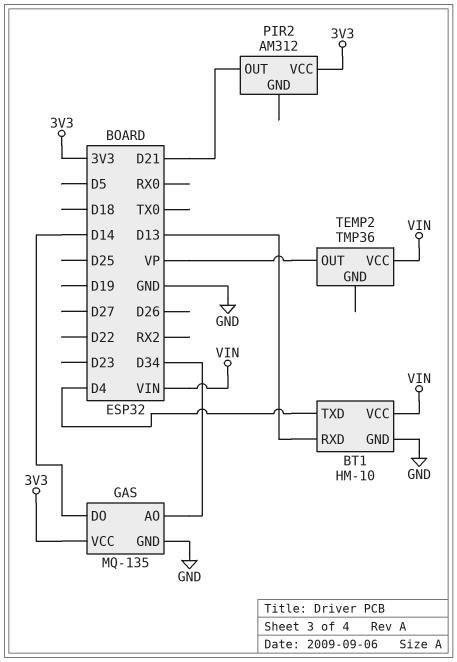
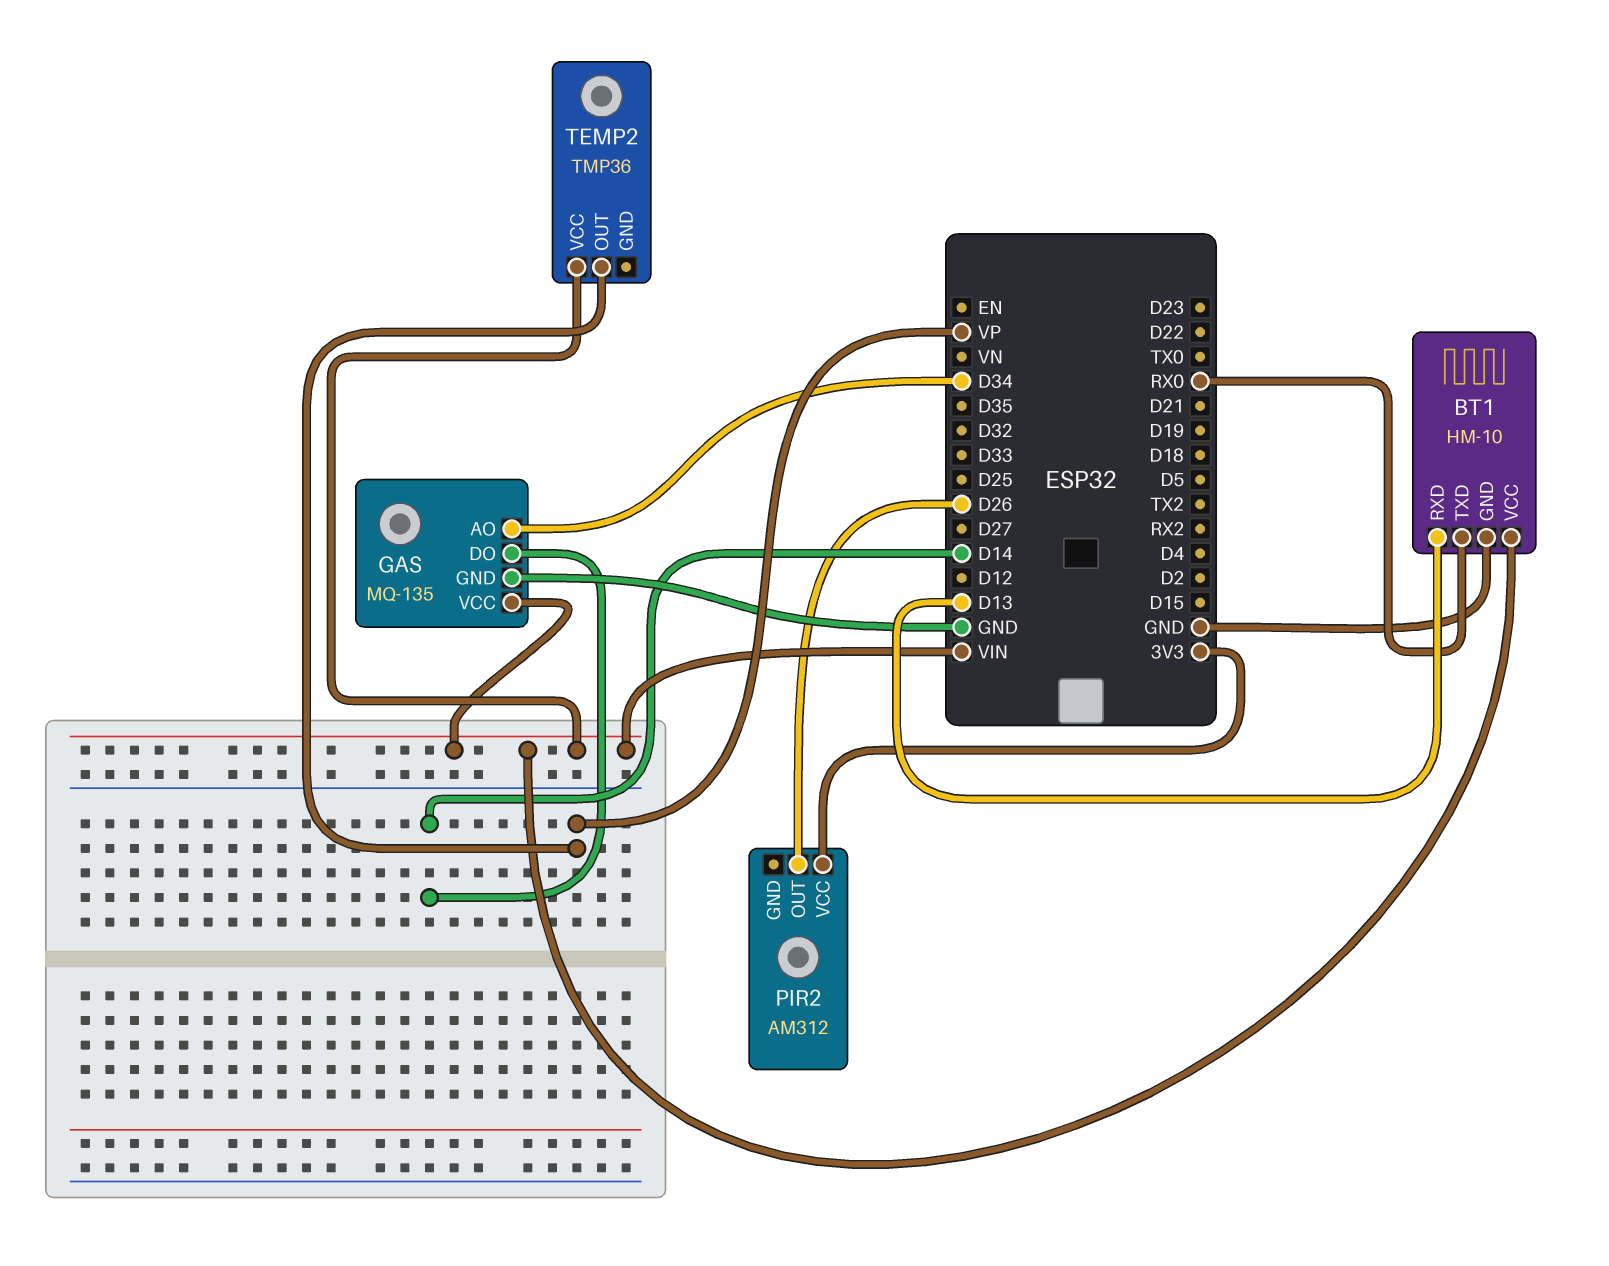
BT1 pin TXD: D4 -> RX0
GAS pin VCC: 3V3 -> VIN
PIR2 pin OUT: D21 -> D26

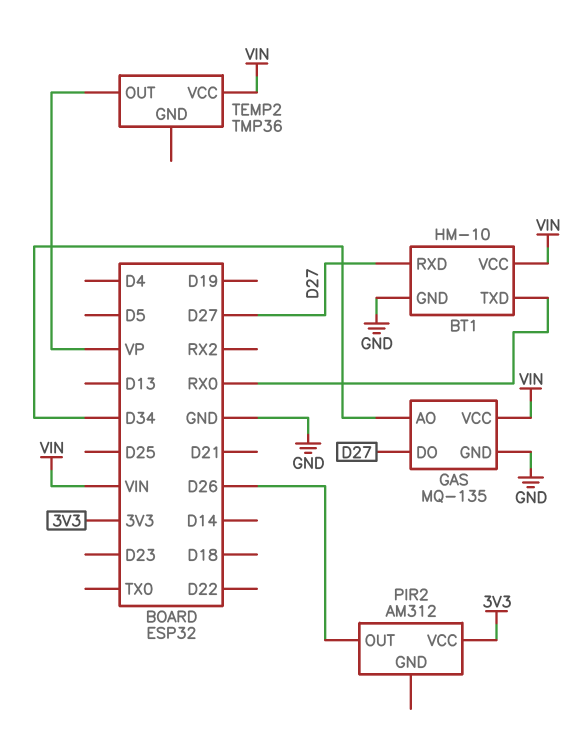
BT1 pin RXD: D13 -> D27
GAS pin DO: D14 -> D27

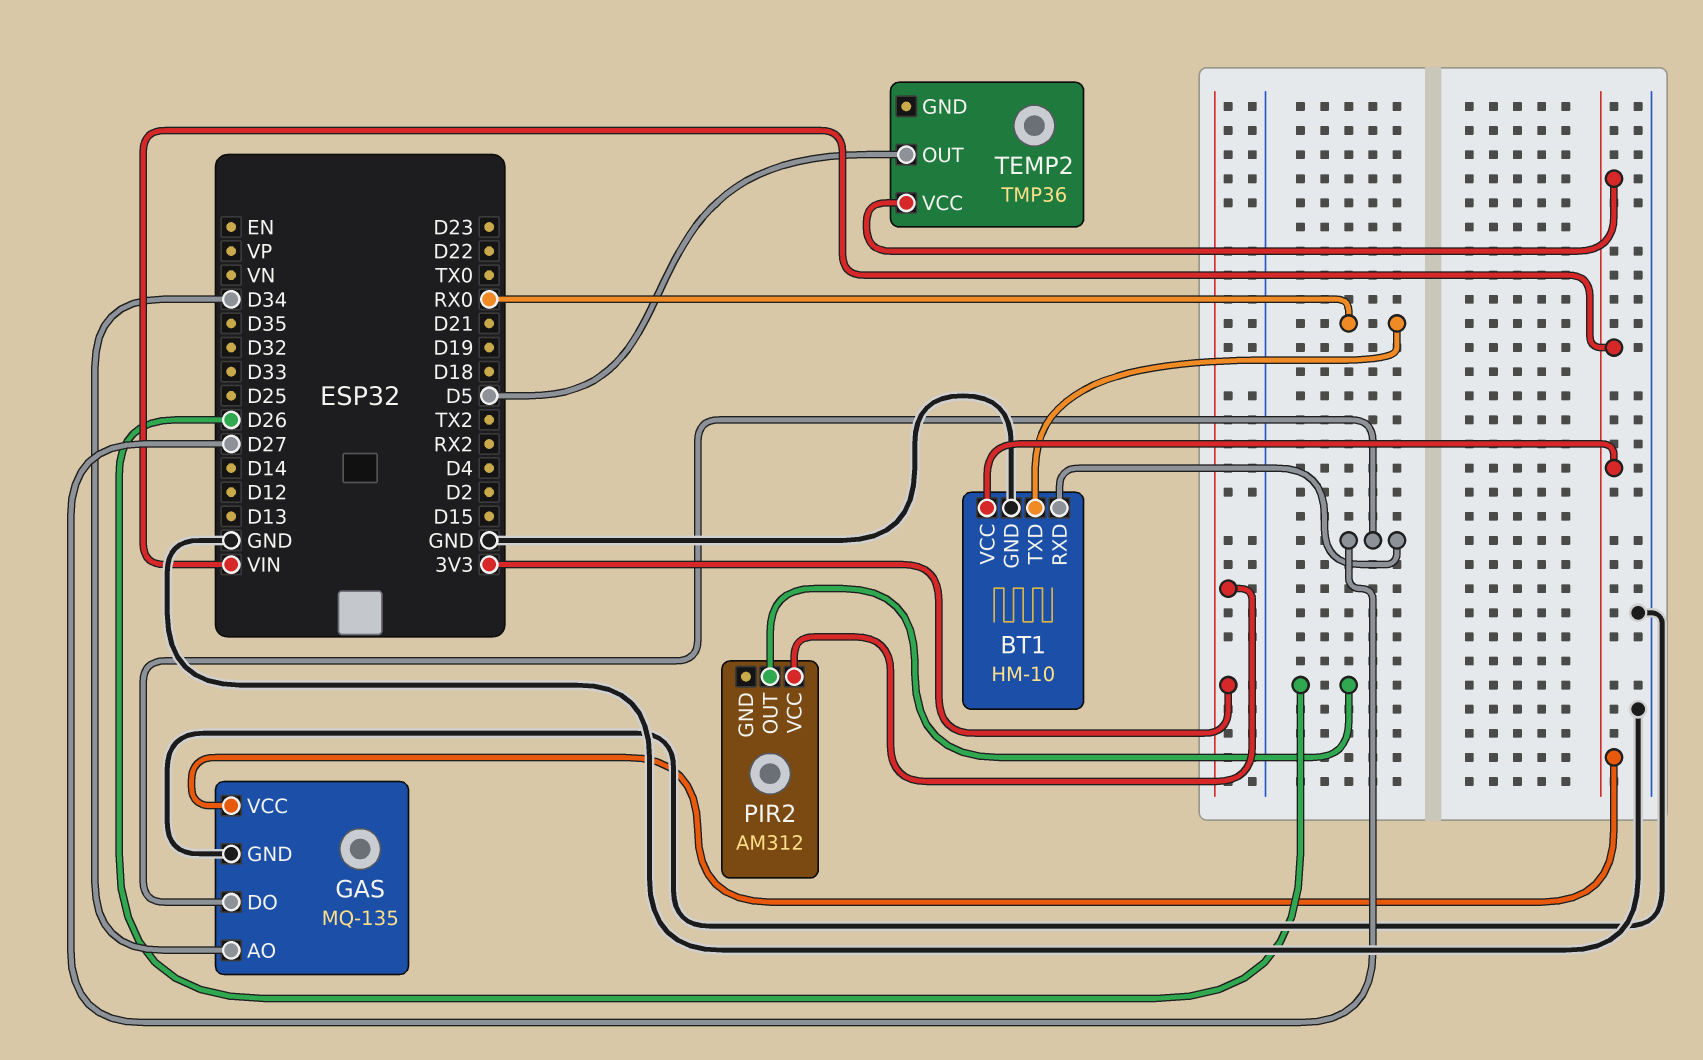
TEMP2 pin OUT: VP -> D5

